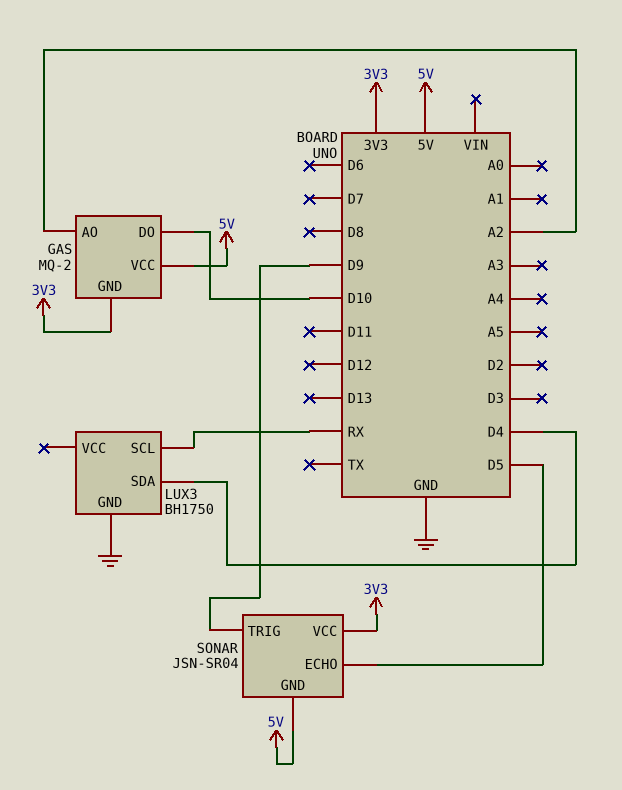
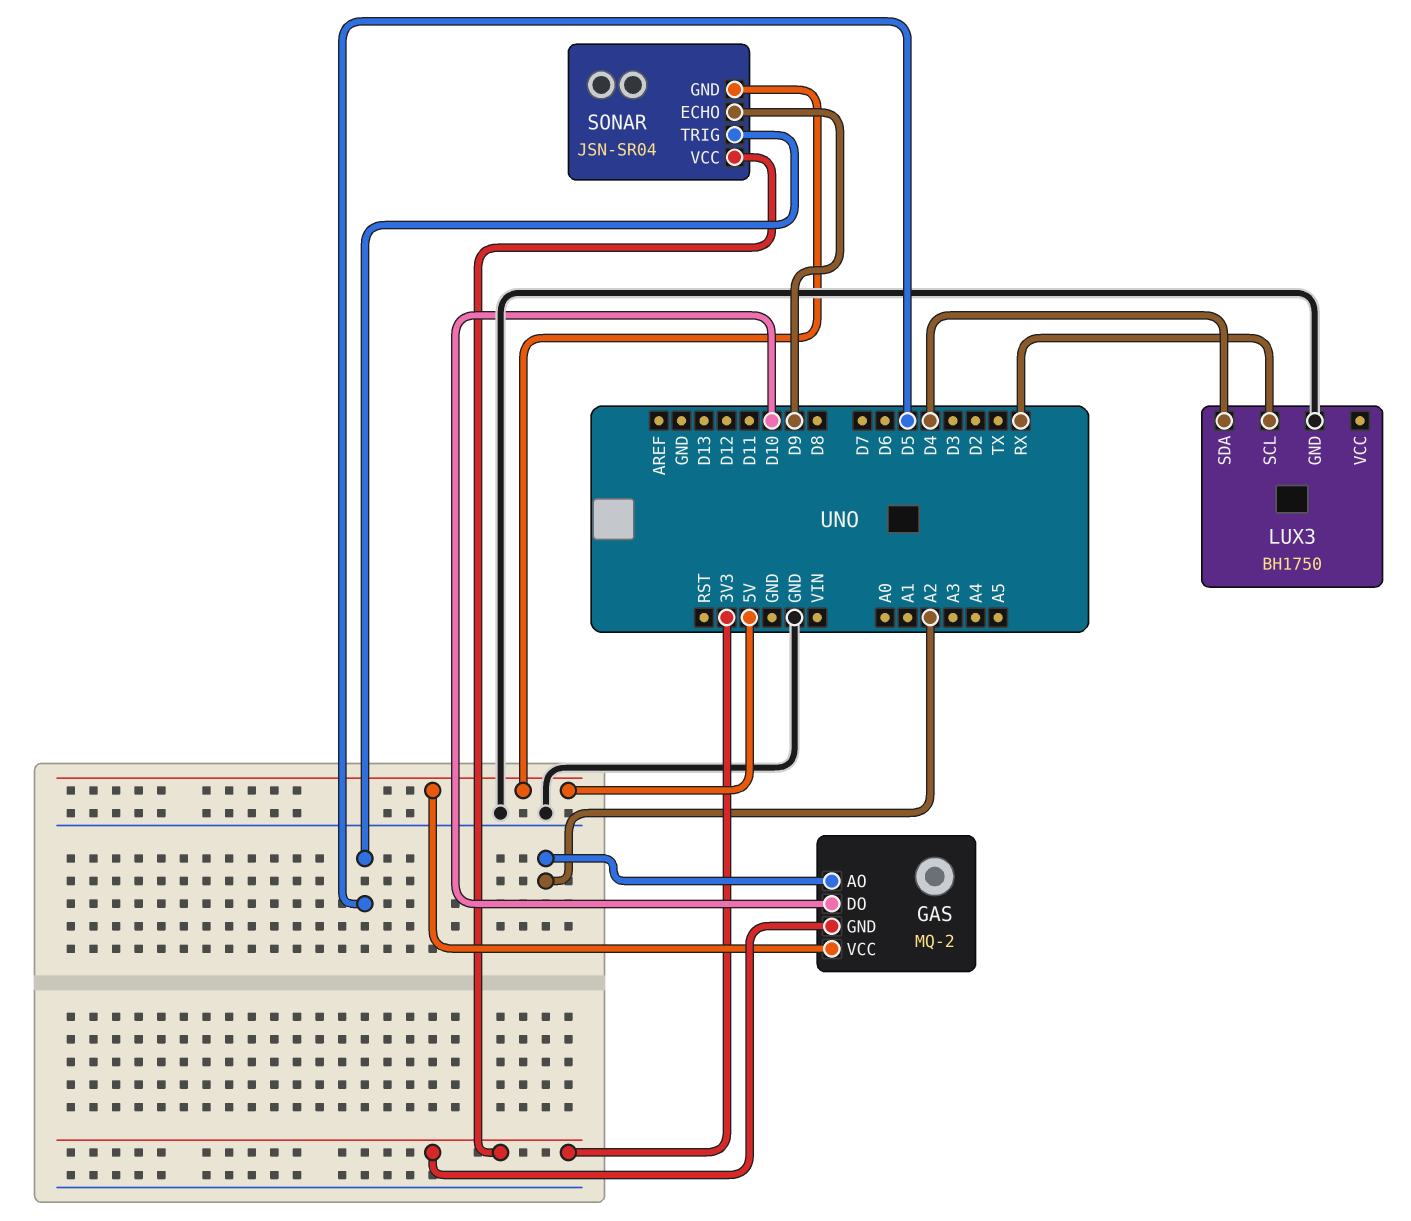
SONAR pin ECHO: D5 -> D9
SONAR pin TRIG: D9 -> D5

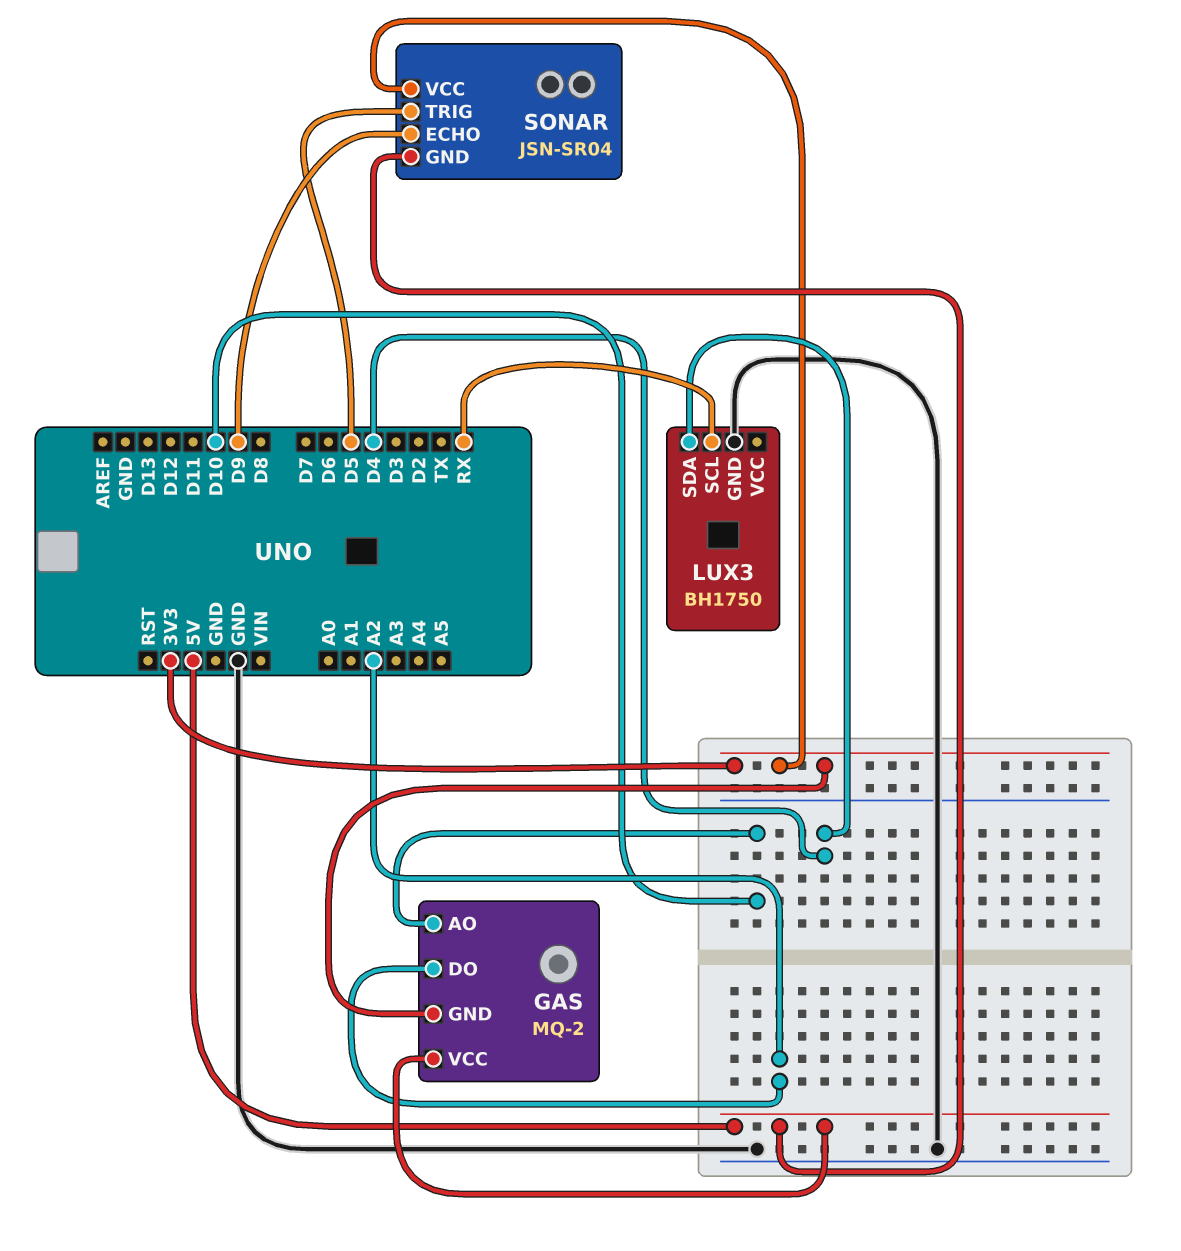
GAS pin AO: A2 -> D10
GAS pin DO: D10 -> A2

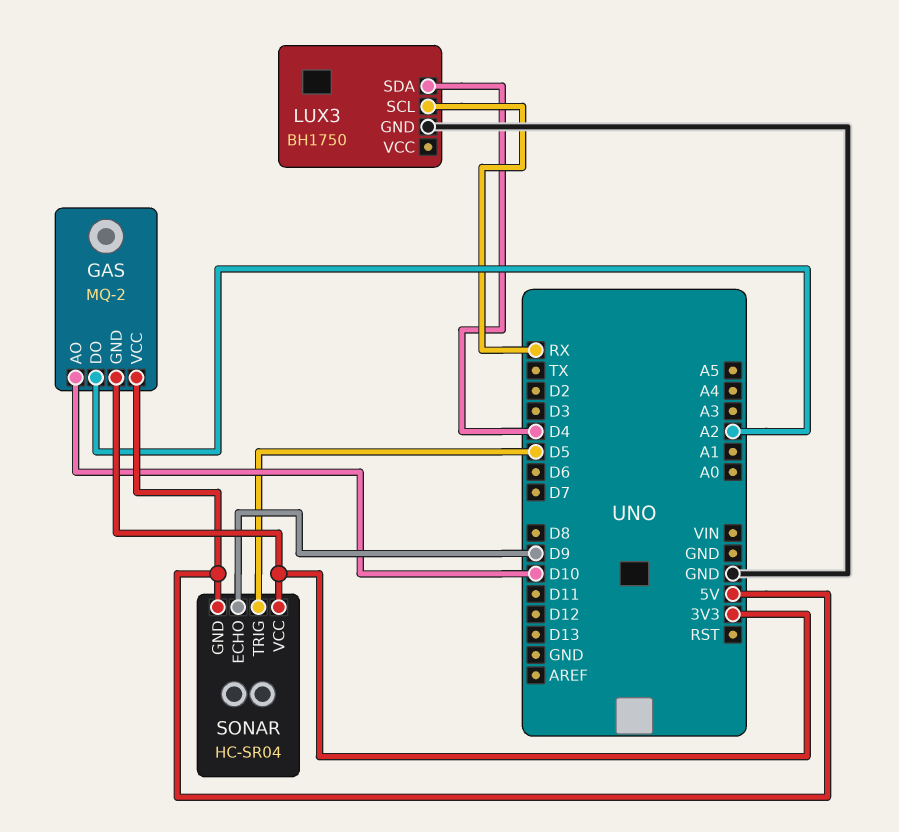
SONAR: JSN-SR04 -> HC-SR04

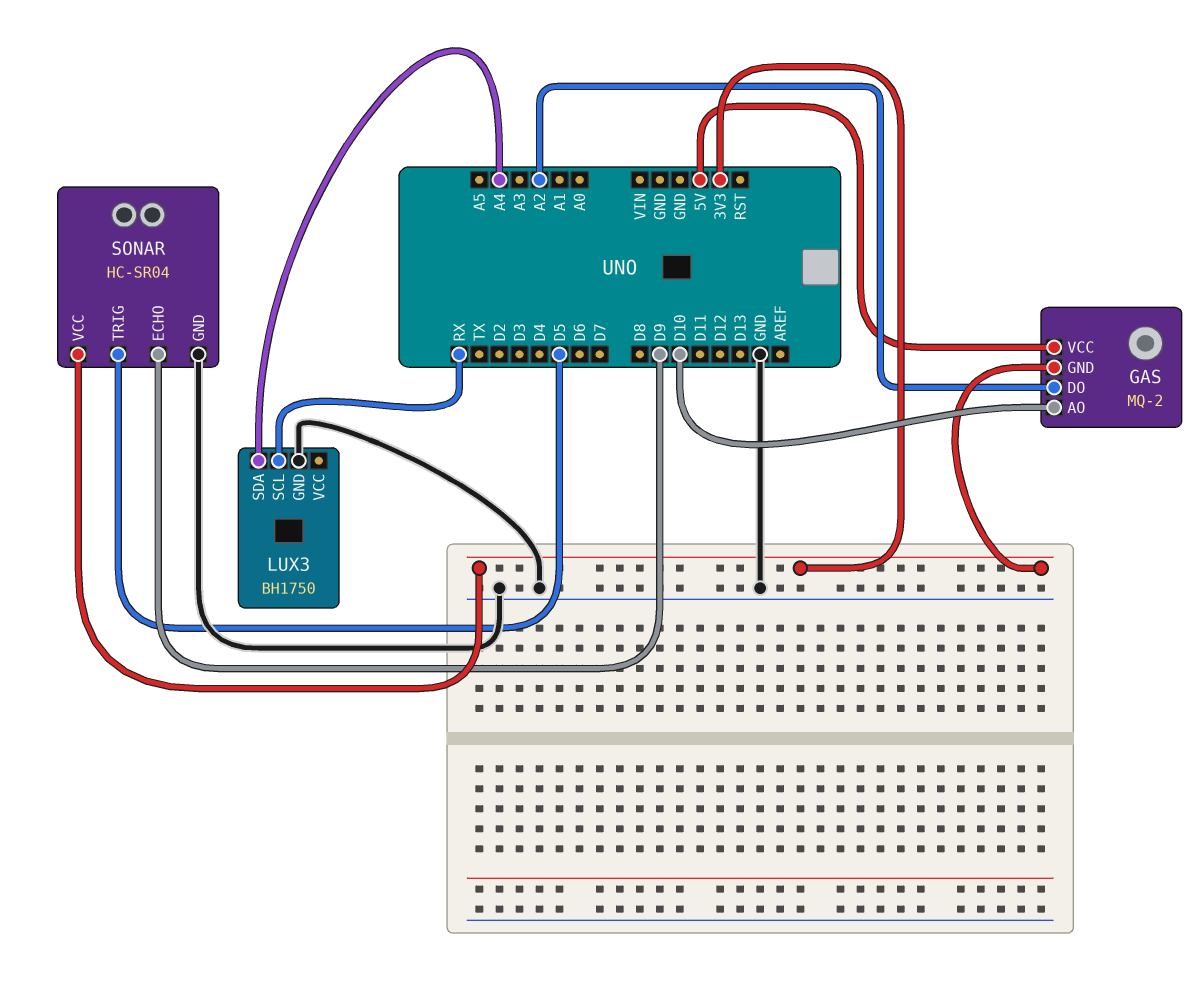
LUX3 pin SDA: D4 -> A4
SONAR pin GND: 5V -> GND

